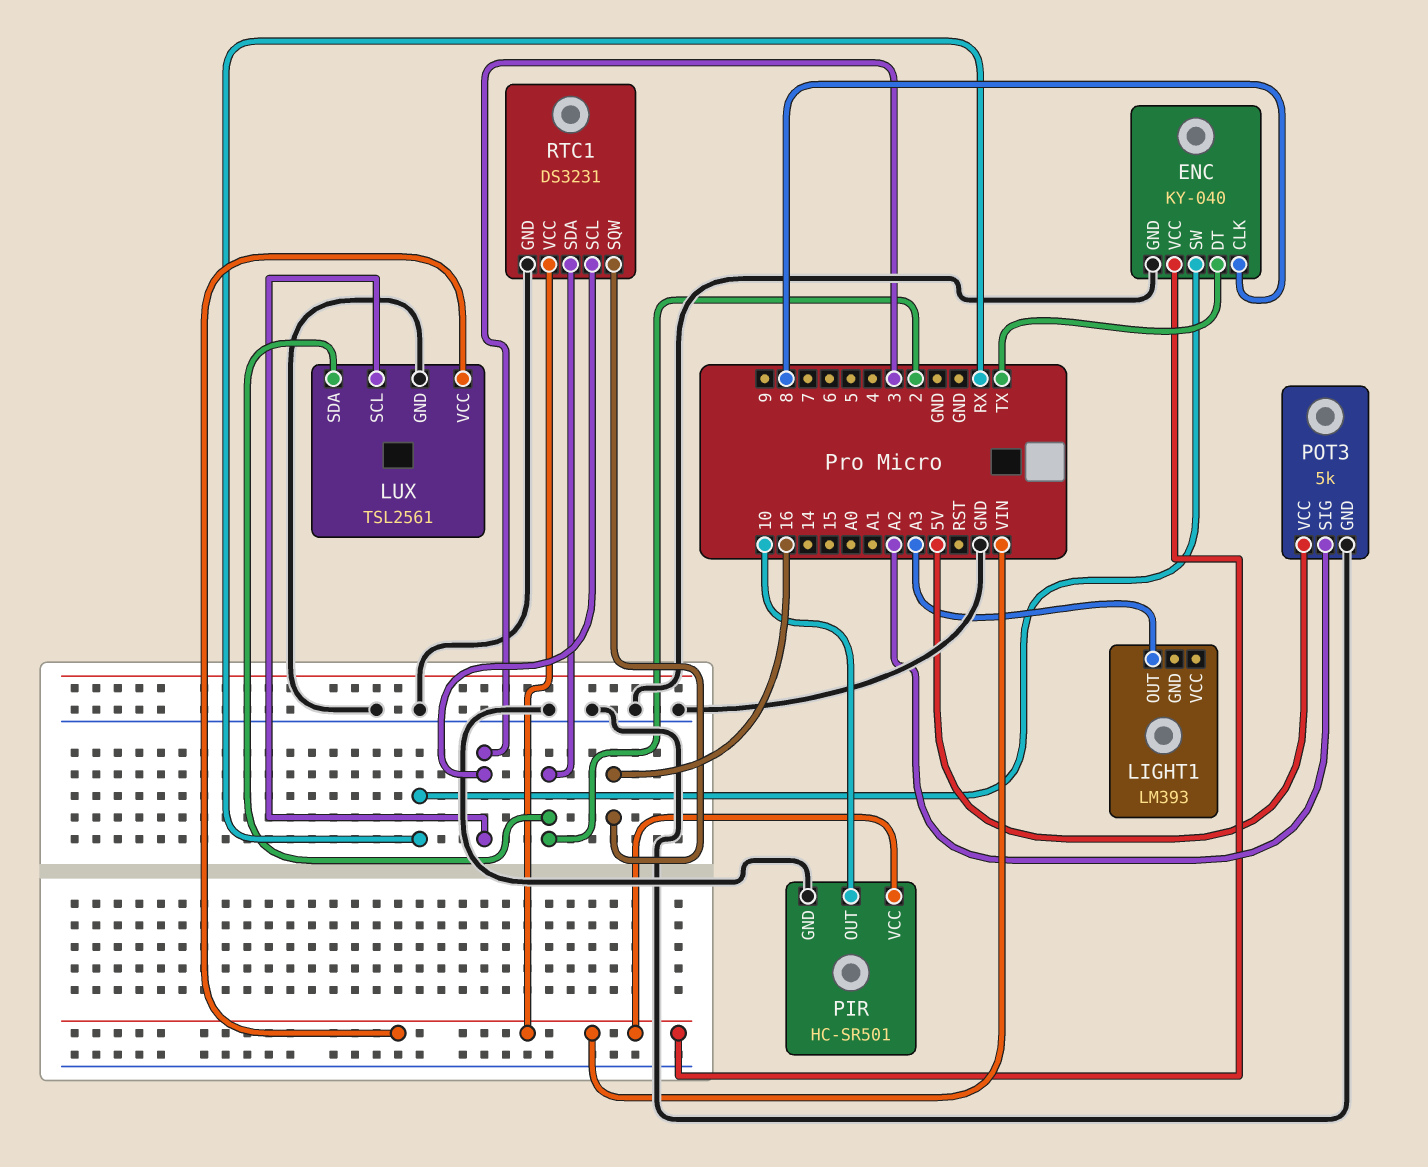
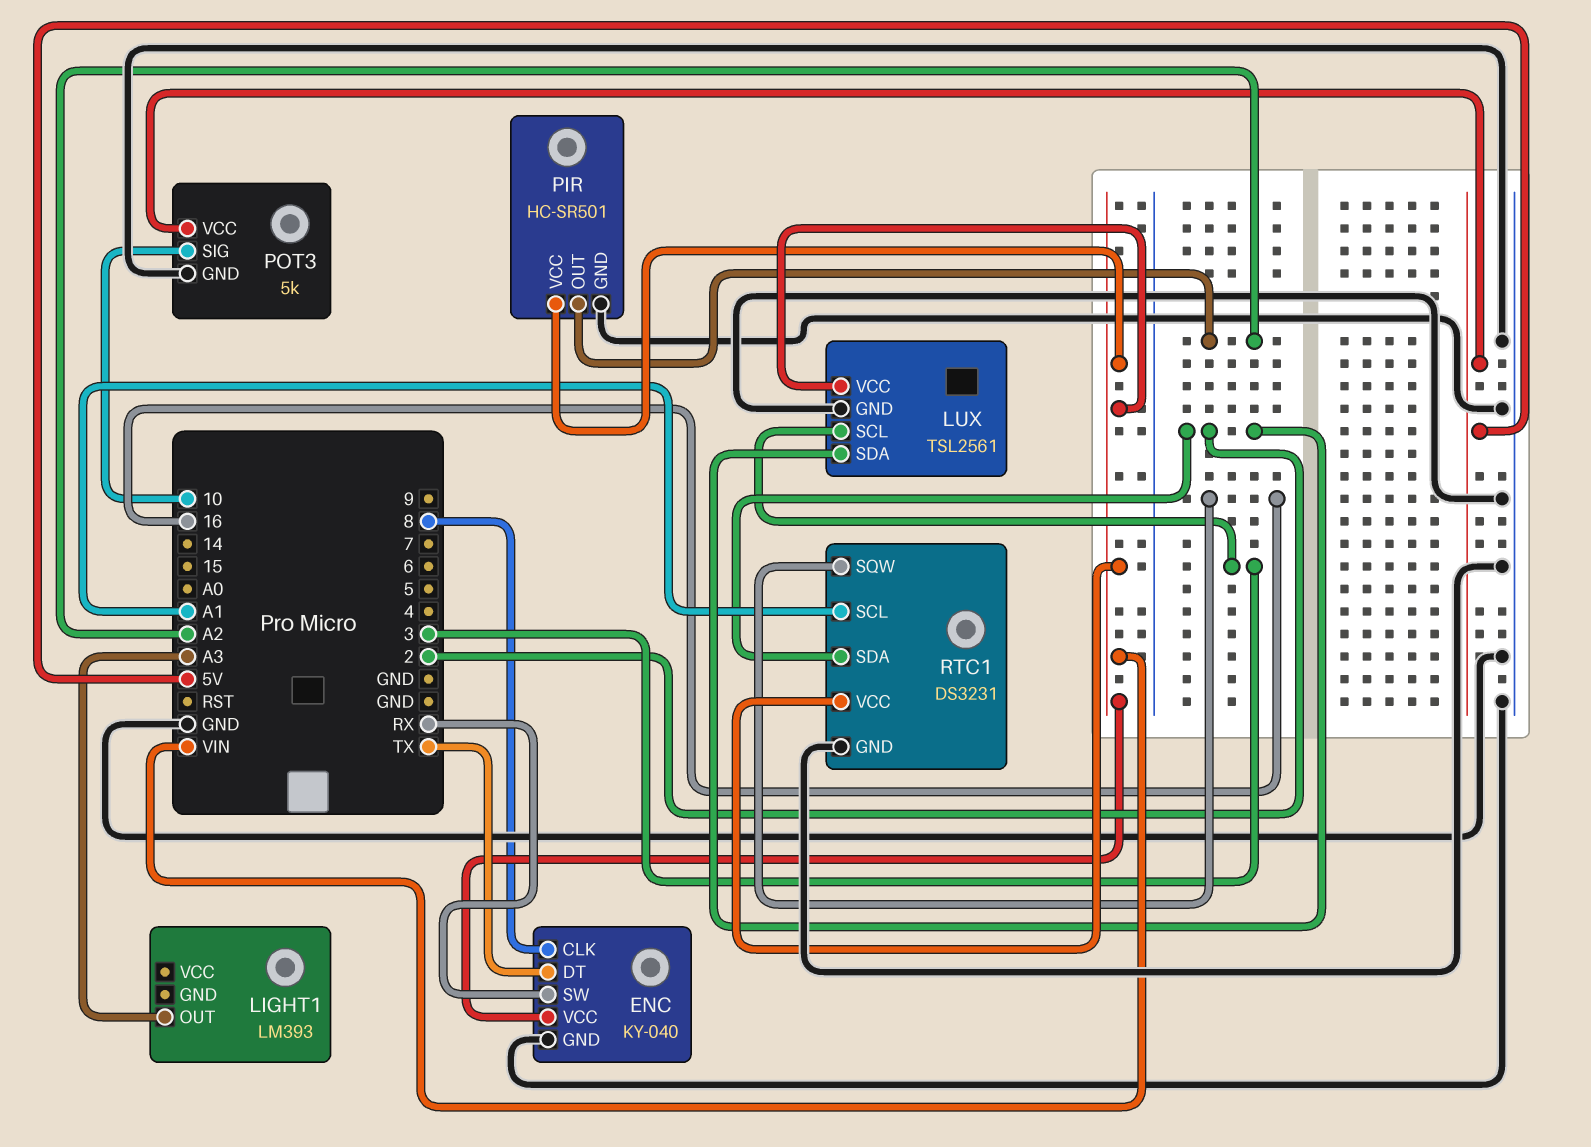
PIR pin OUT: 10 -> A2
POT3 pin SIG: A2 -> 10
RTC1 pin SCL: 3 -> A1

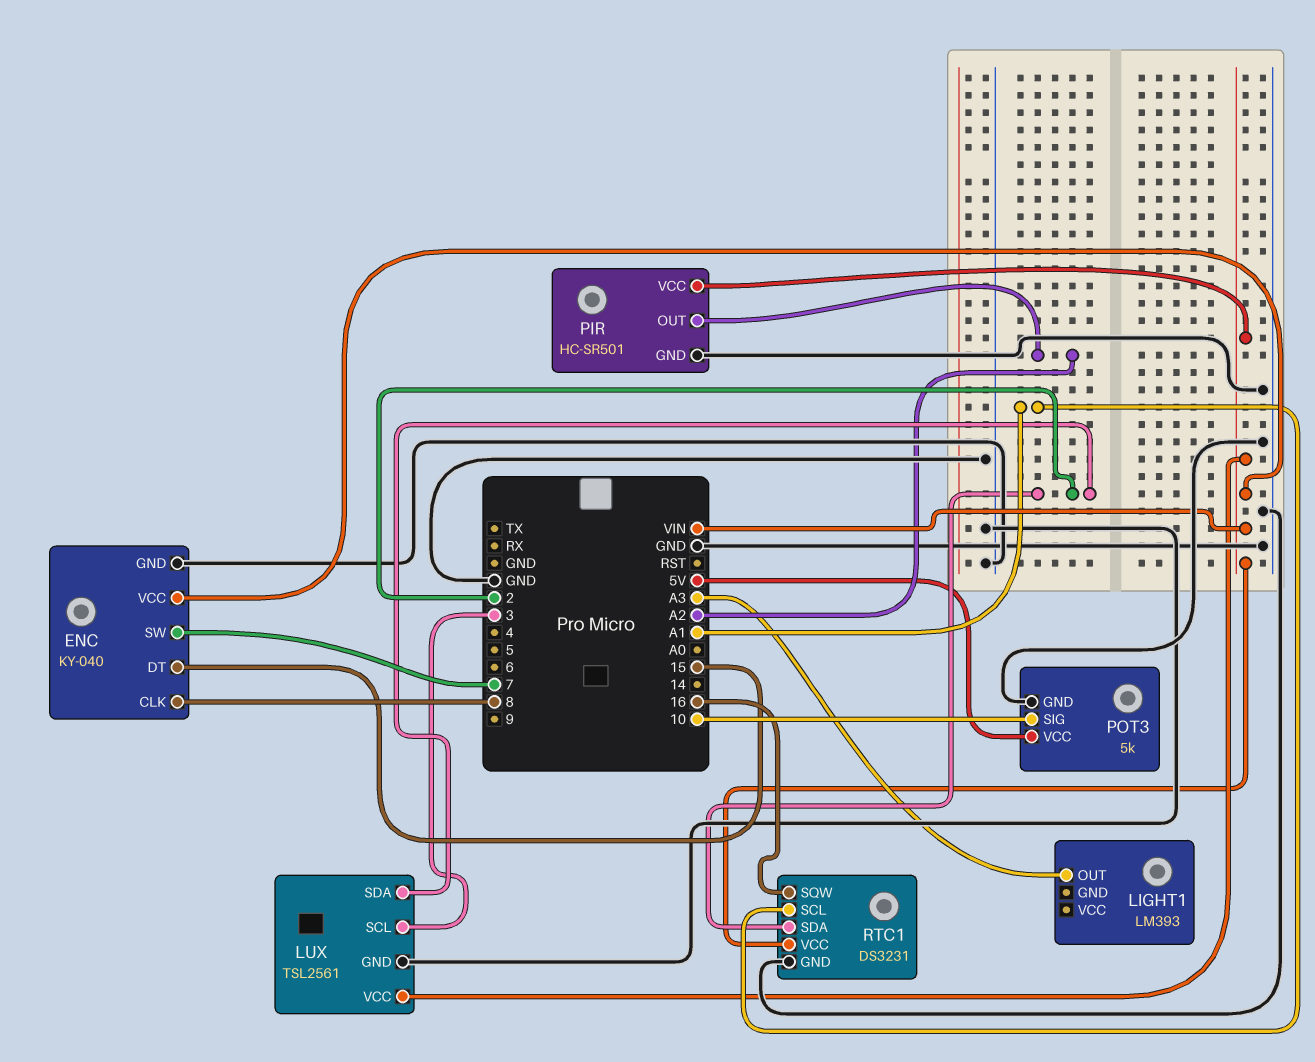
ENC pin DT: TX -> 15
ENC pin SW: RX -> 7

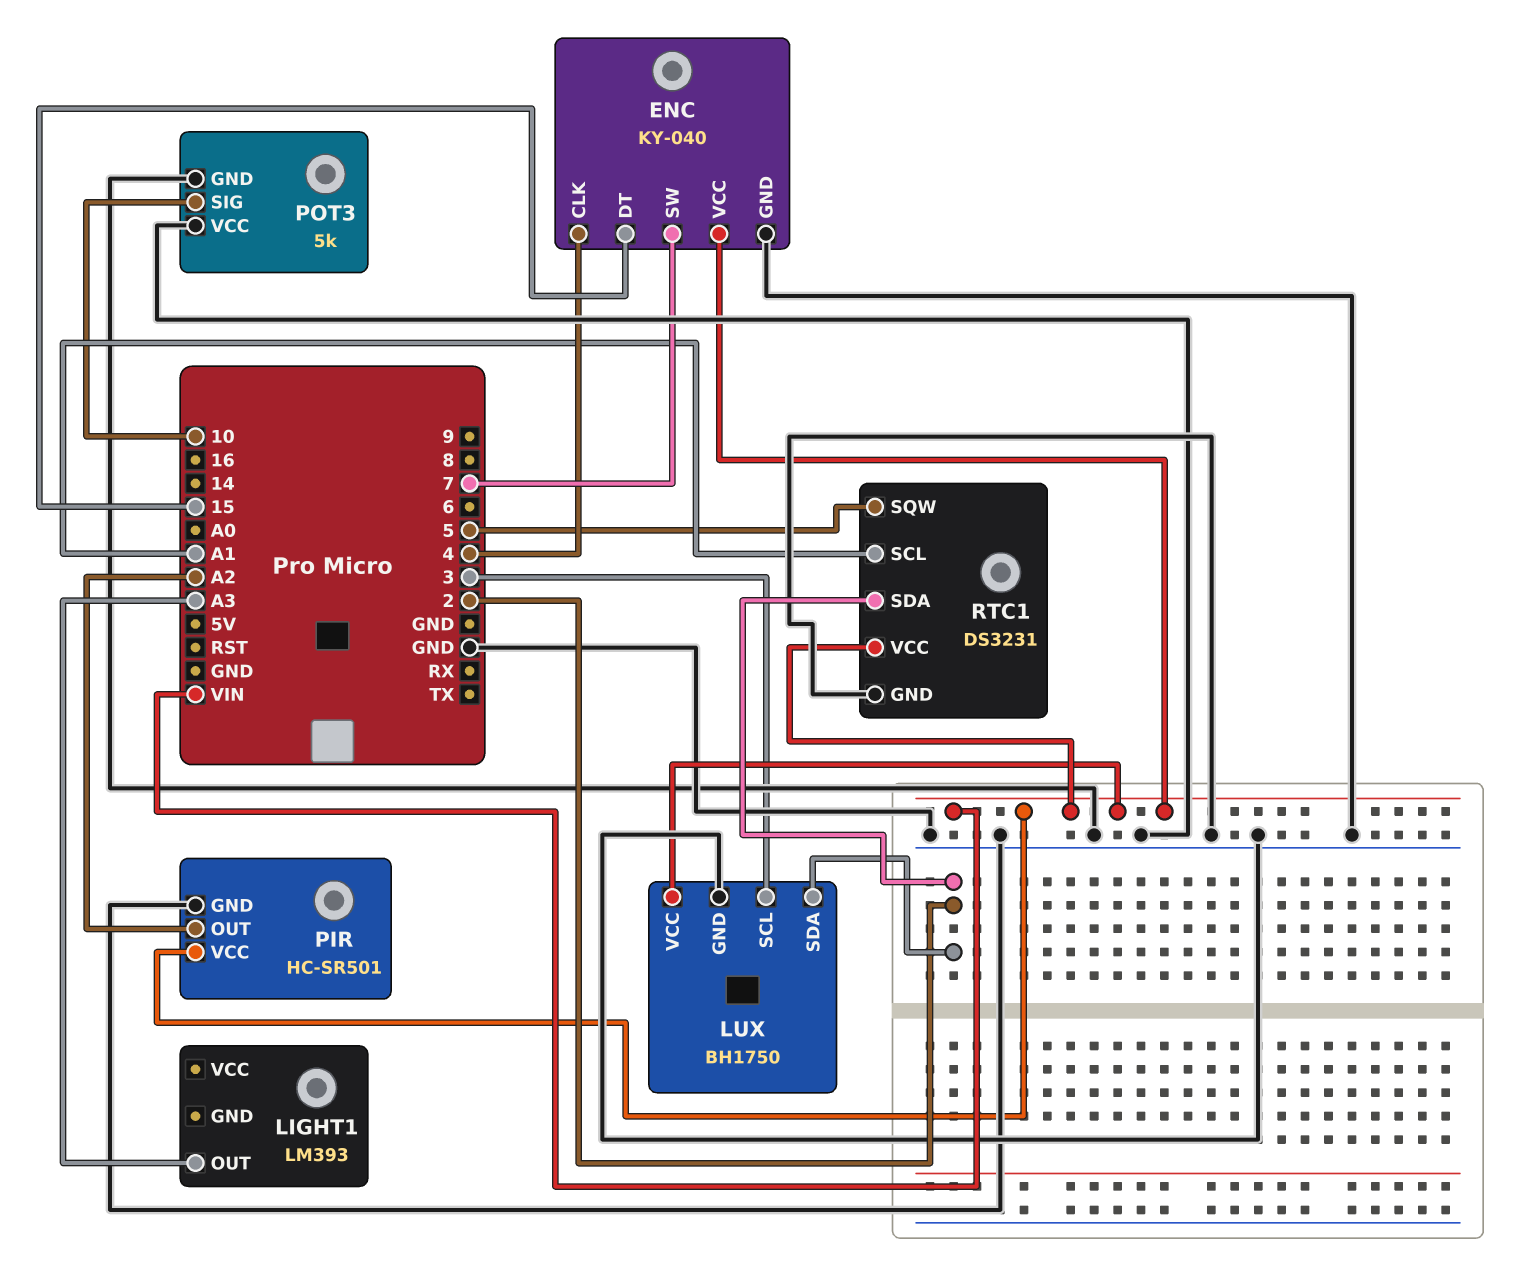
ENC pin CLK: 8 -> 4
LUX: TSL2561 -> BH1750
POT3 pin VCC: 5V -> GND
RTC1 pin SQW: 16 -> 5

